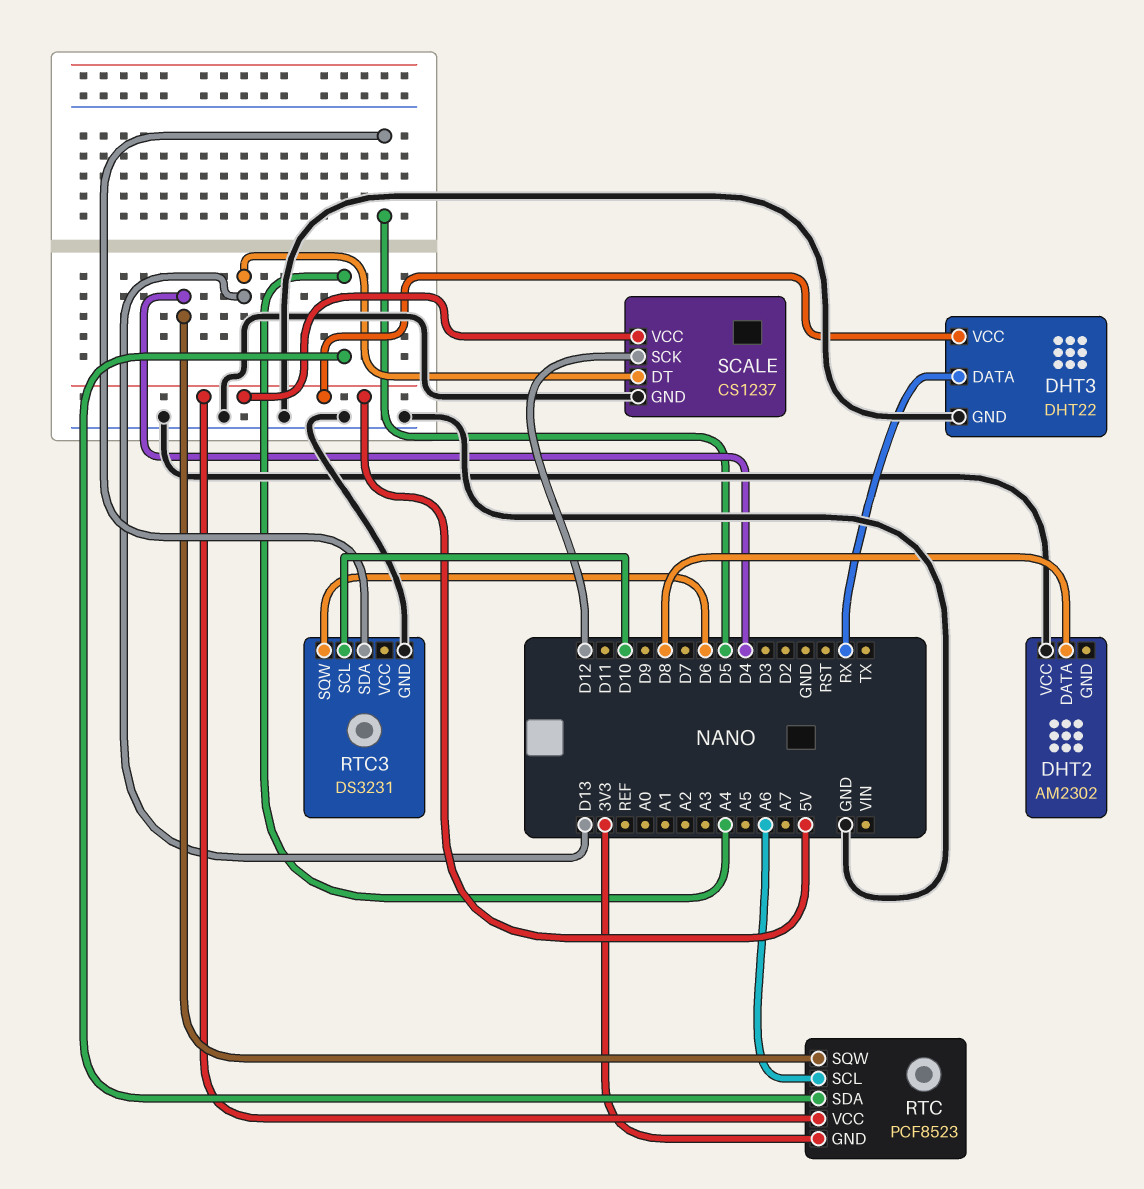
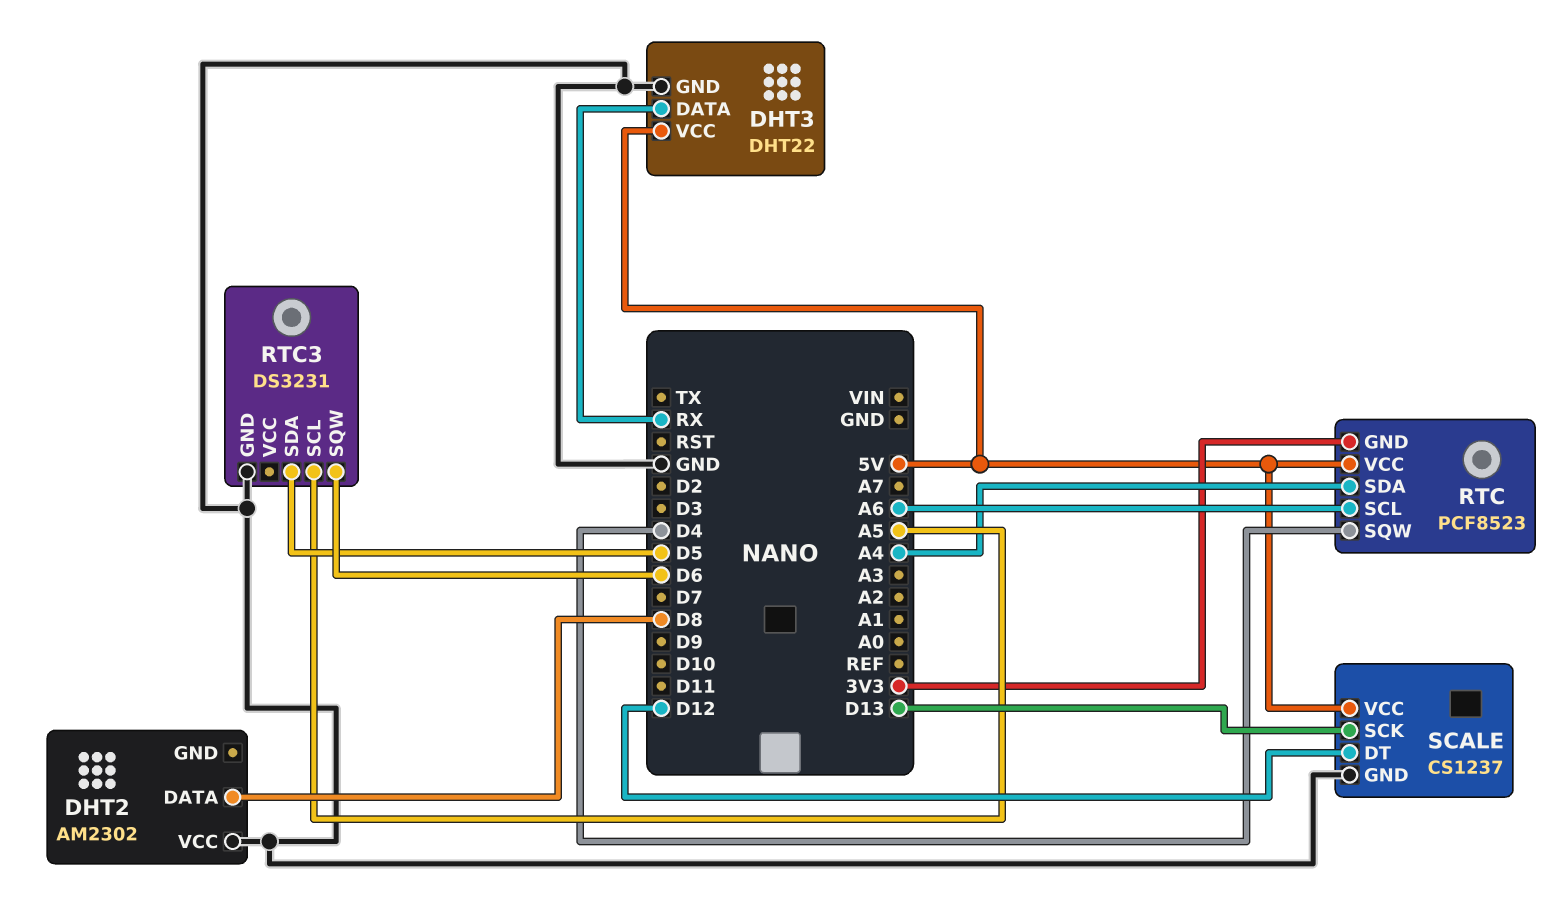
RTC3 pin SCL: D10 -> A5
SCALE pin DT: D13 -> D12
SCALE pin SCK: D12 -> D13

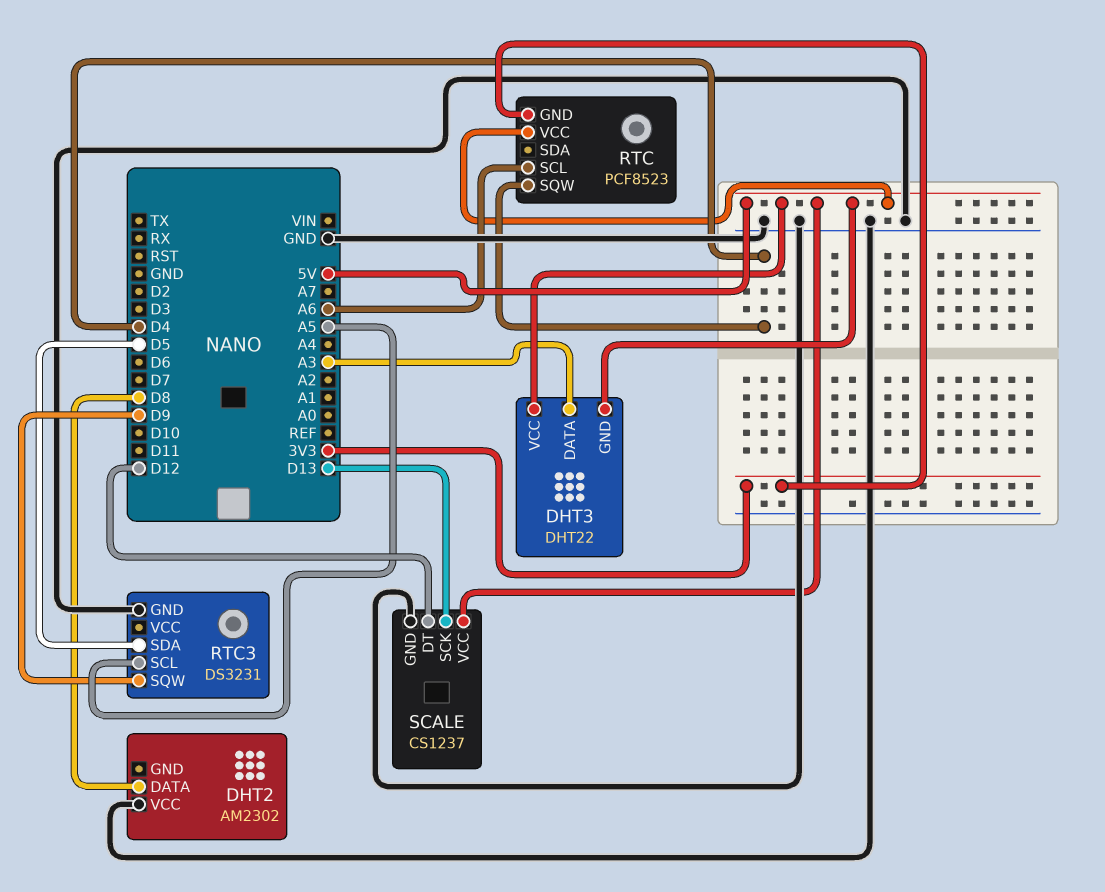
DHT3 pin DATA: RX -> A3
DHT3 pin GND: GND -> 5V
RTC pin SDA: A4 -> none
RTC3 pin SQW: D6 -> D9

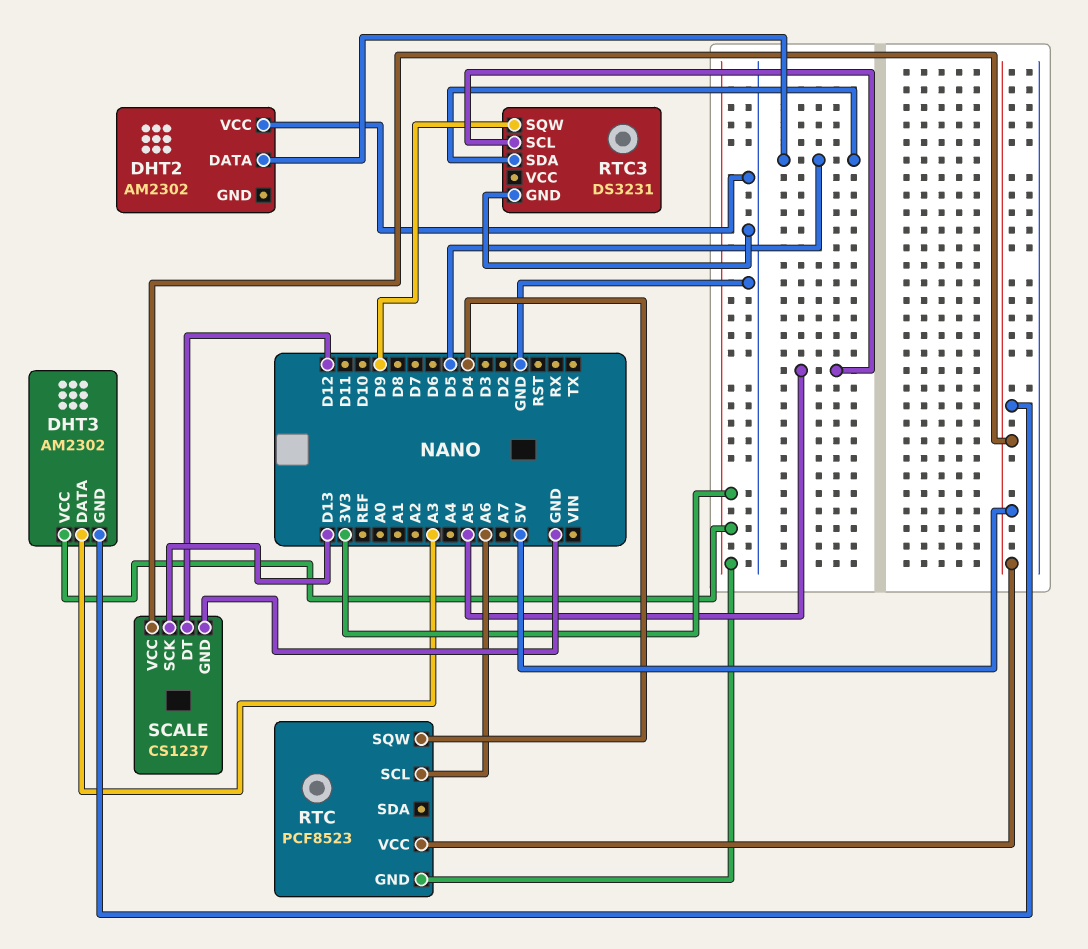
DHT2 pin DATA: D8 -> D5
DHT3: DHT22 -> AM2302
DHT3 pin VCC: 5V -> 3V3

